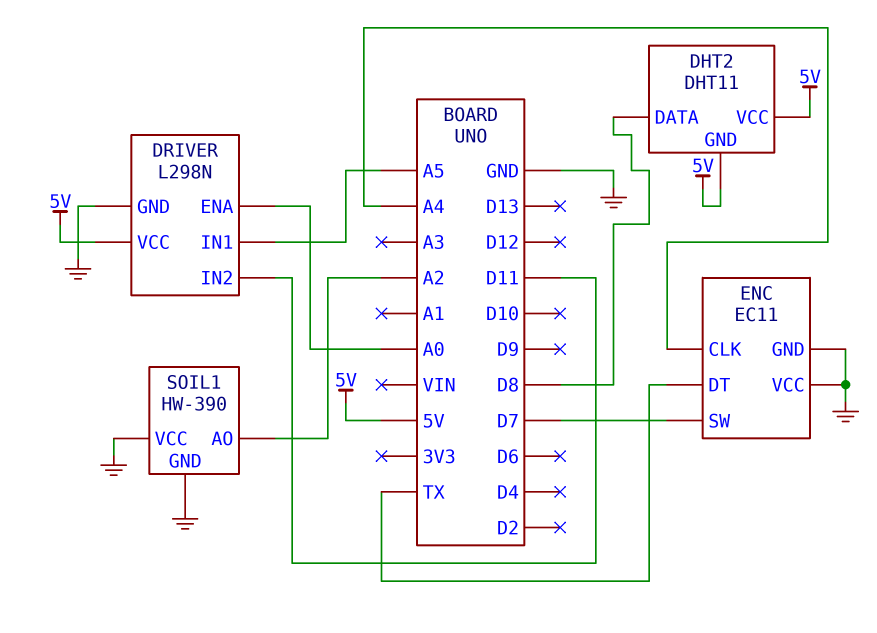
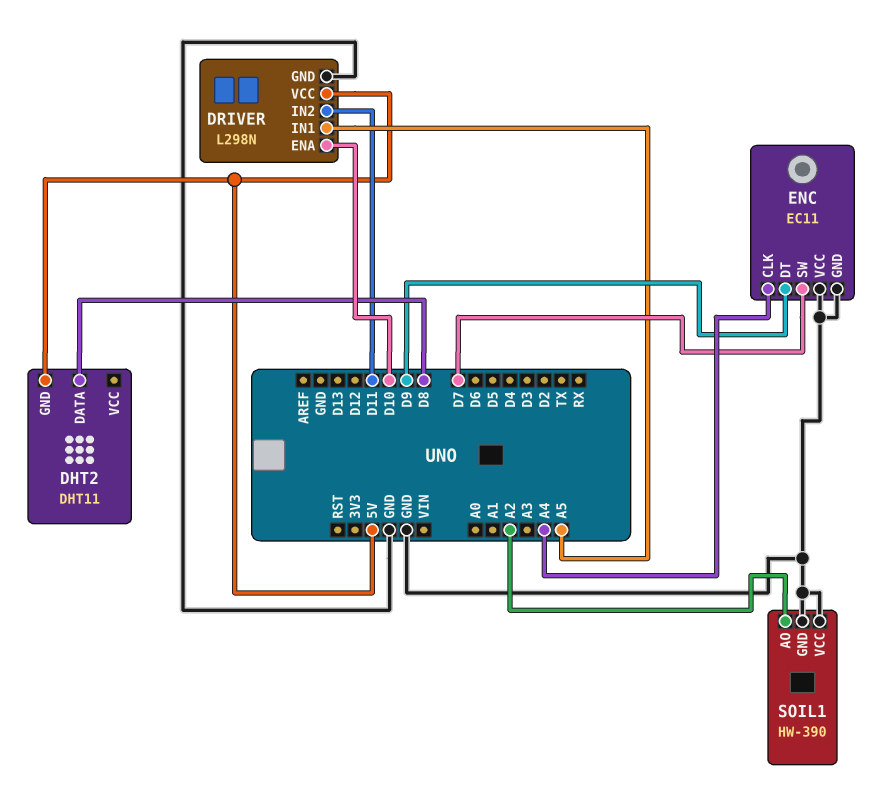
DHT2 pin VCC: 5V -> none
DRIVER pin ENA: A0 -> D10
ENC pin DT: TX -> D9

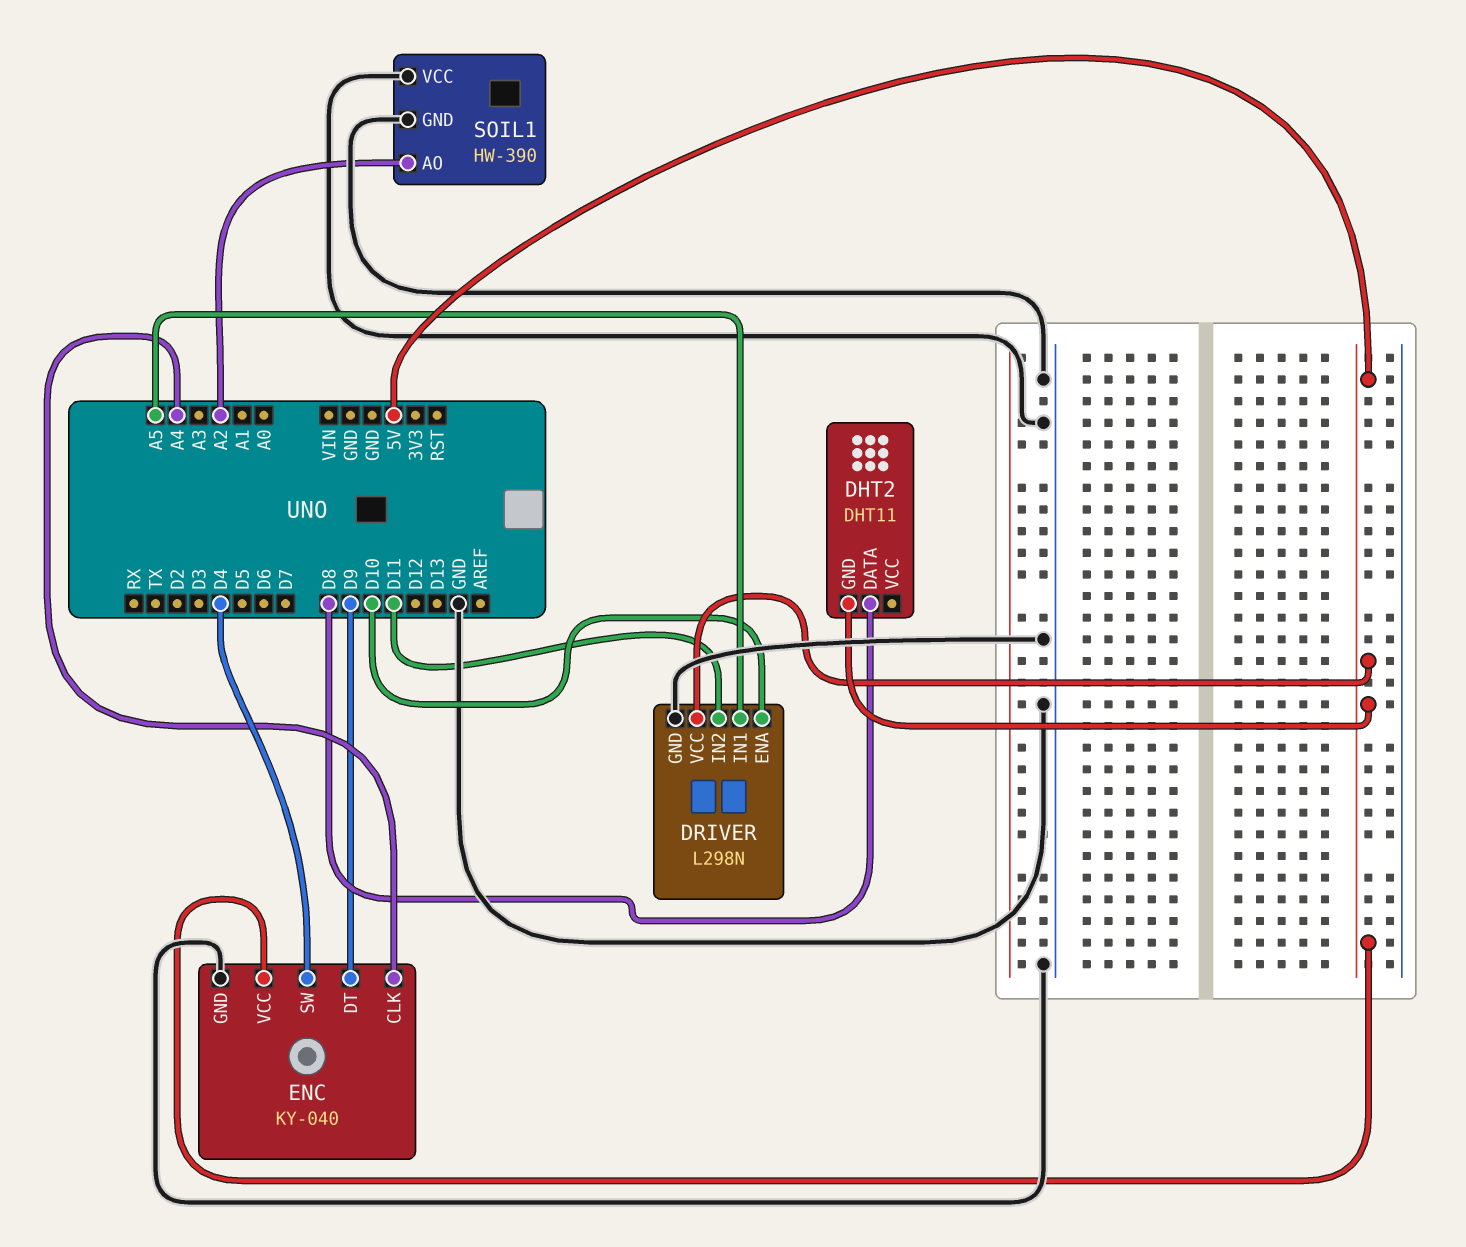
ENC: EC11 -> KY-040
ENC pin SW: D7 -> D4
ENC pin VCC: GND -> 5V

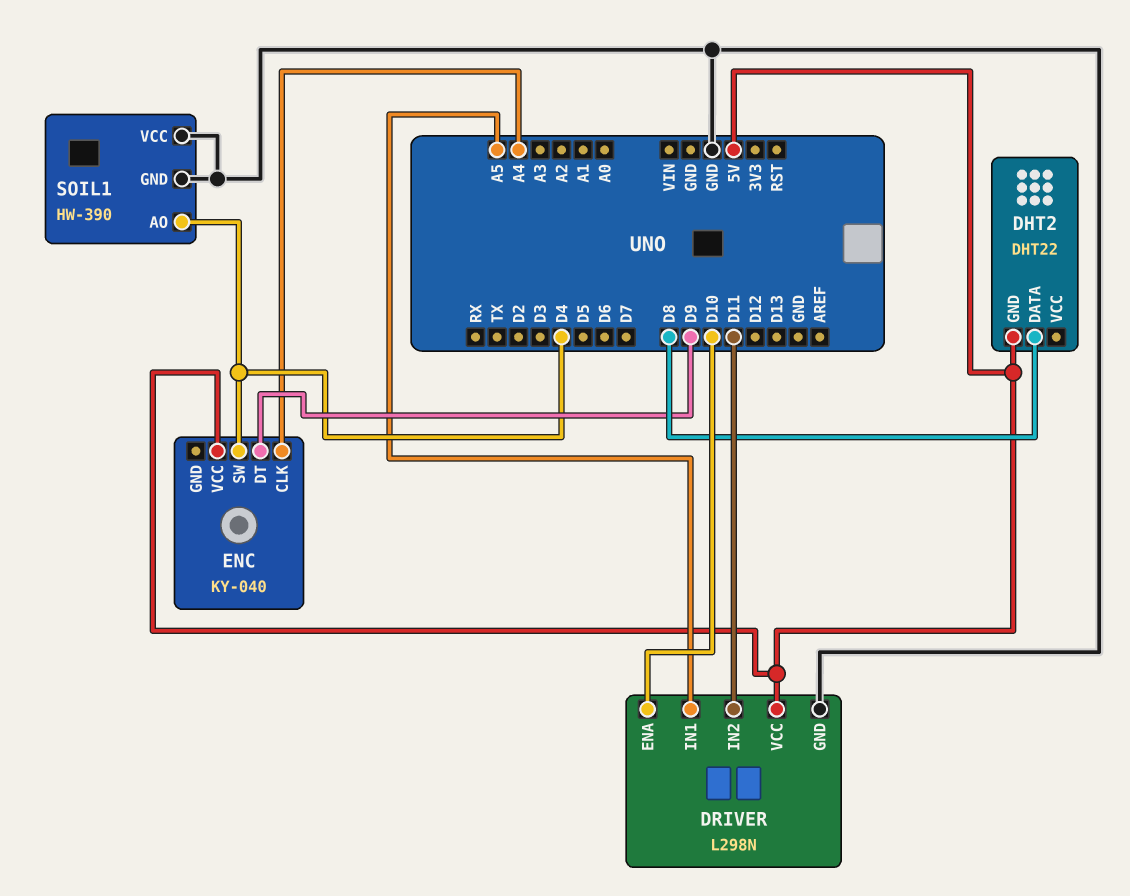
DHT2: DHT11 -> DHT22
ENC pin GND: GND -> none
SOIL1 pin AO: A2 -> D4

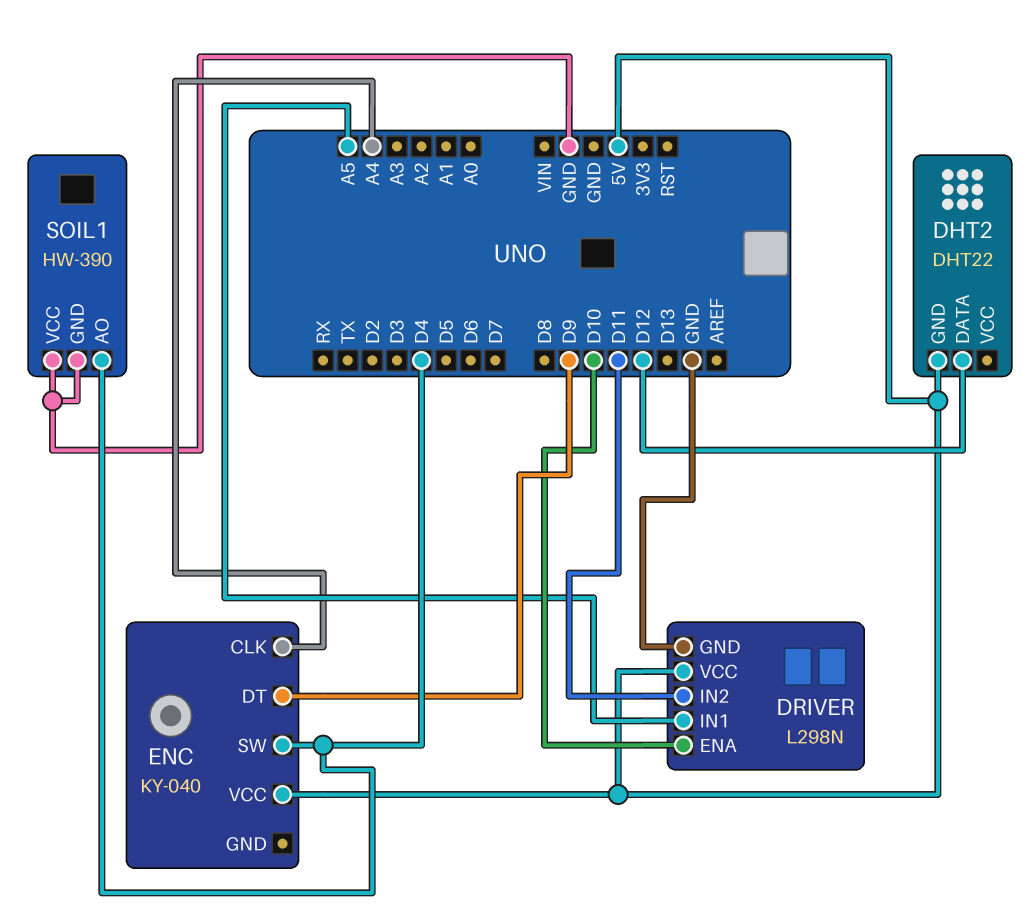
DHT2 pin DATA: D8 -> D12

